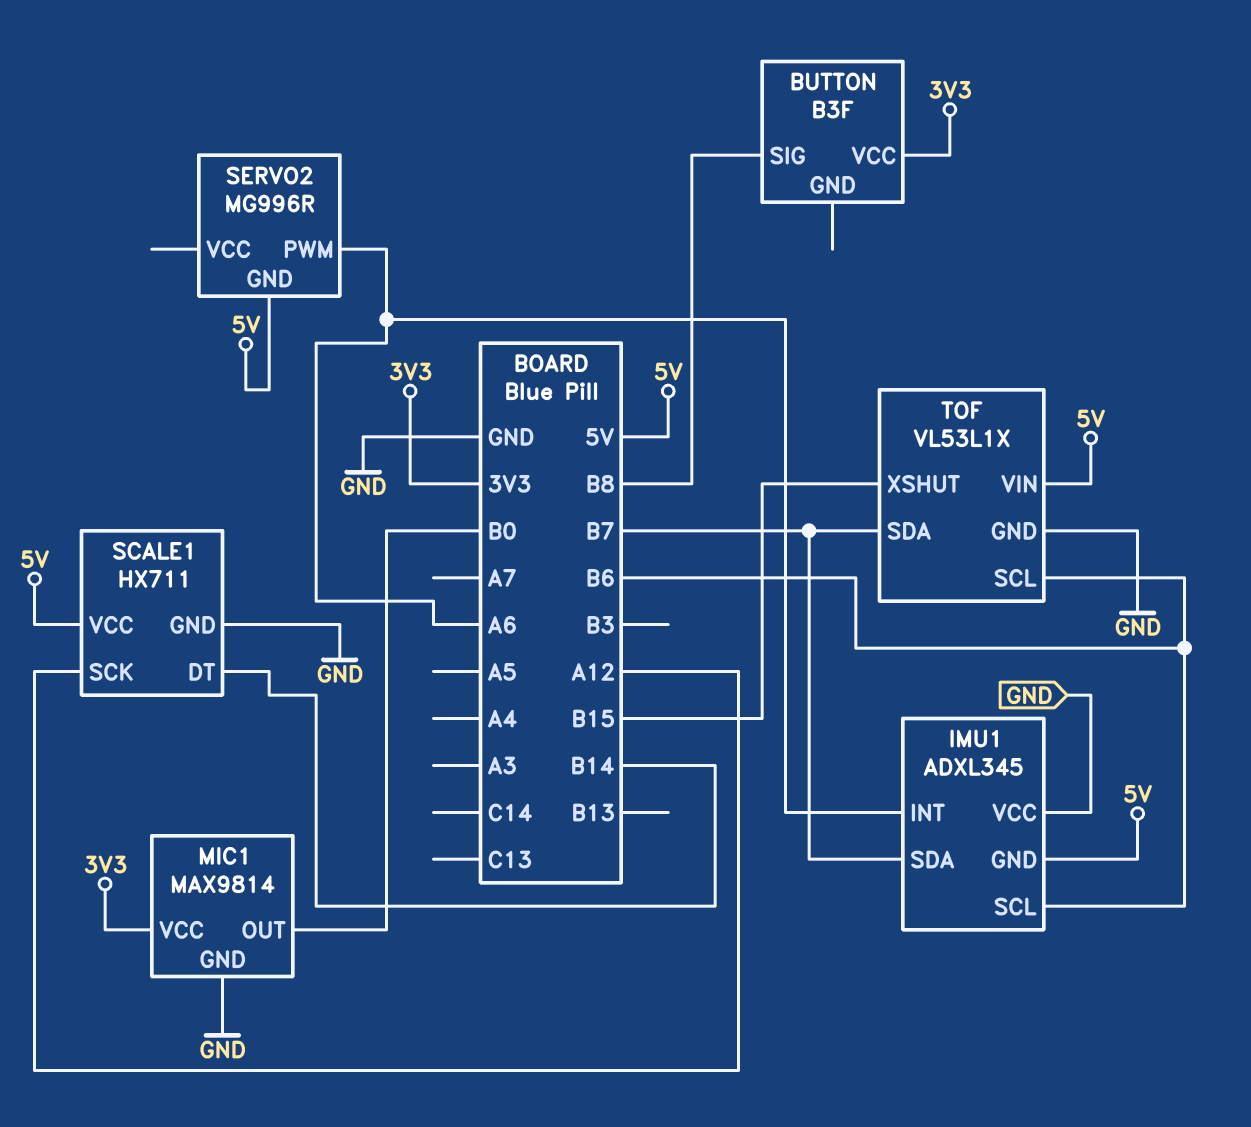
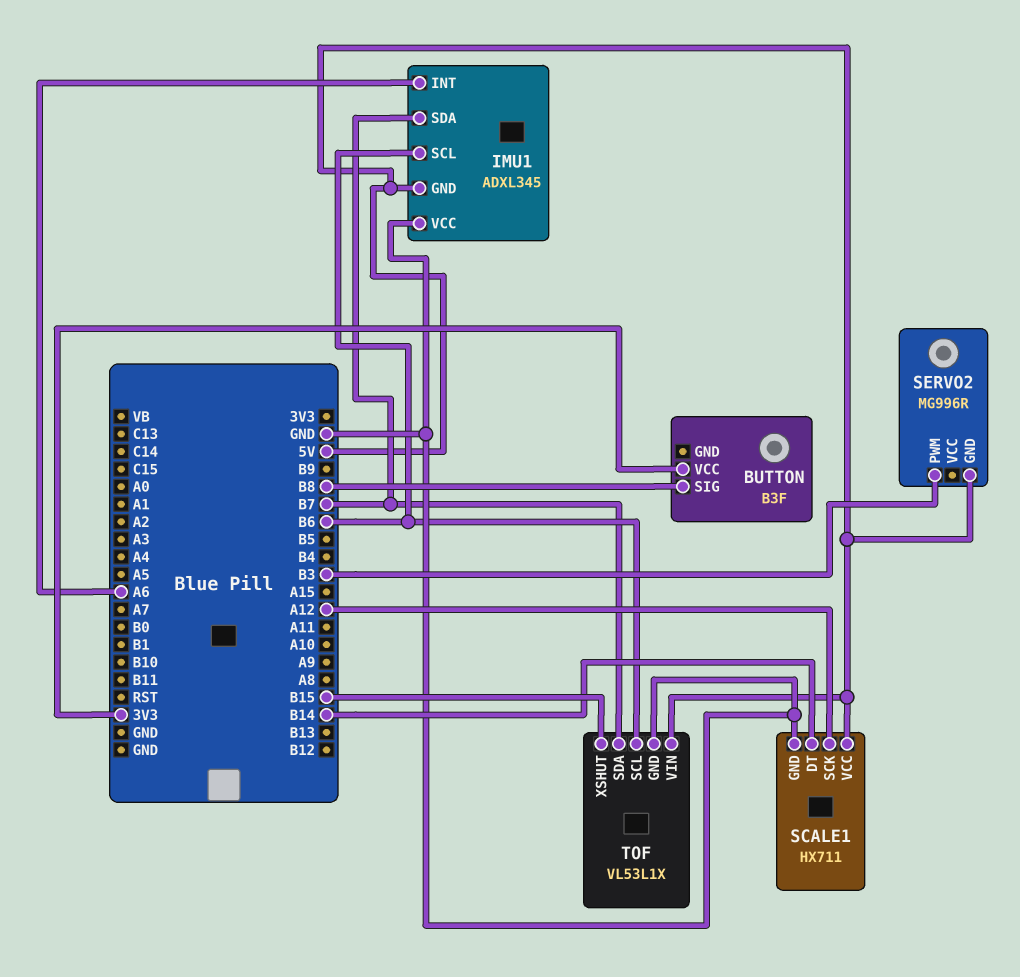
MIC1: MAX9814 -> none
MIC1 pin GND: GND -> none
MIC1 pin OUT: B0 -> none
MIC1 pin VCC: 3V3 -> none
SERVO2 pin PWM: A6 -> B3

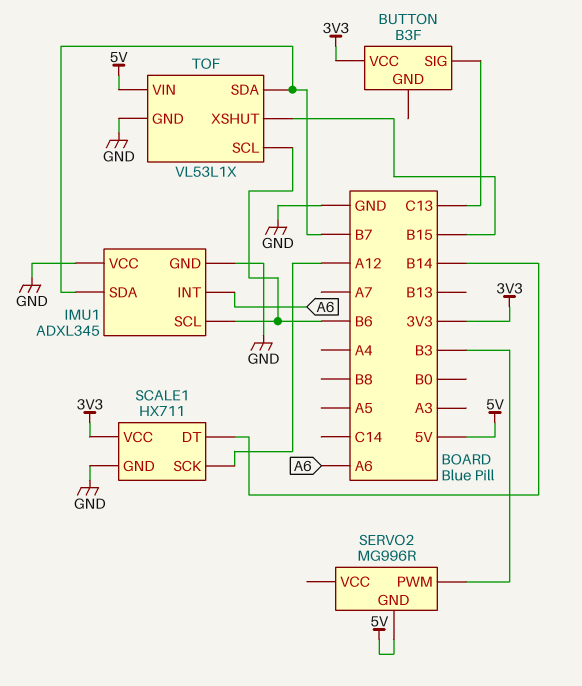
BUTTON pin SIG: B8 -> C13
IMU1 pin GND: 5V -> GND
SCALE1 pin VCC: 5V -> 3V3

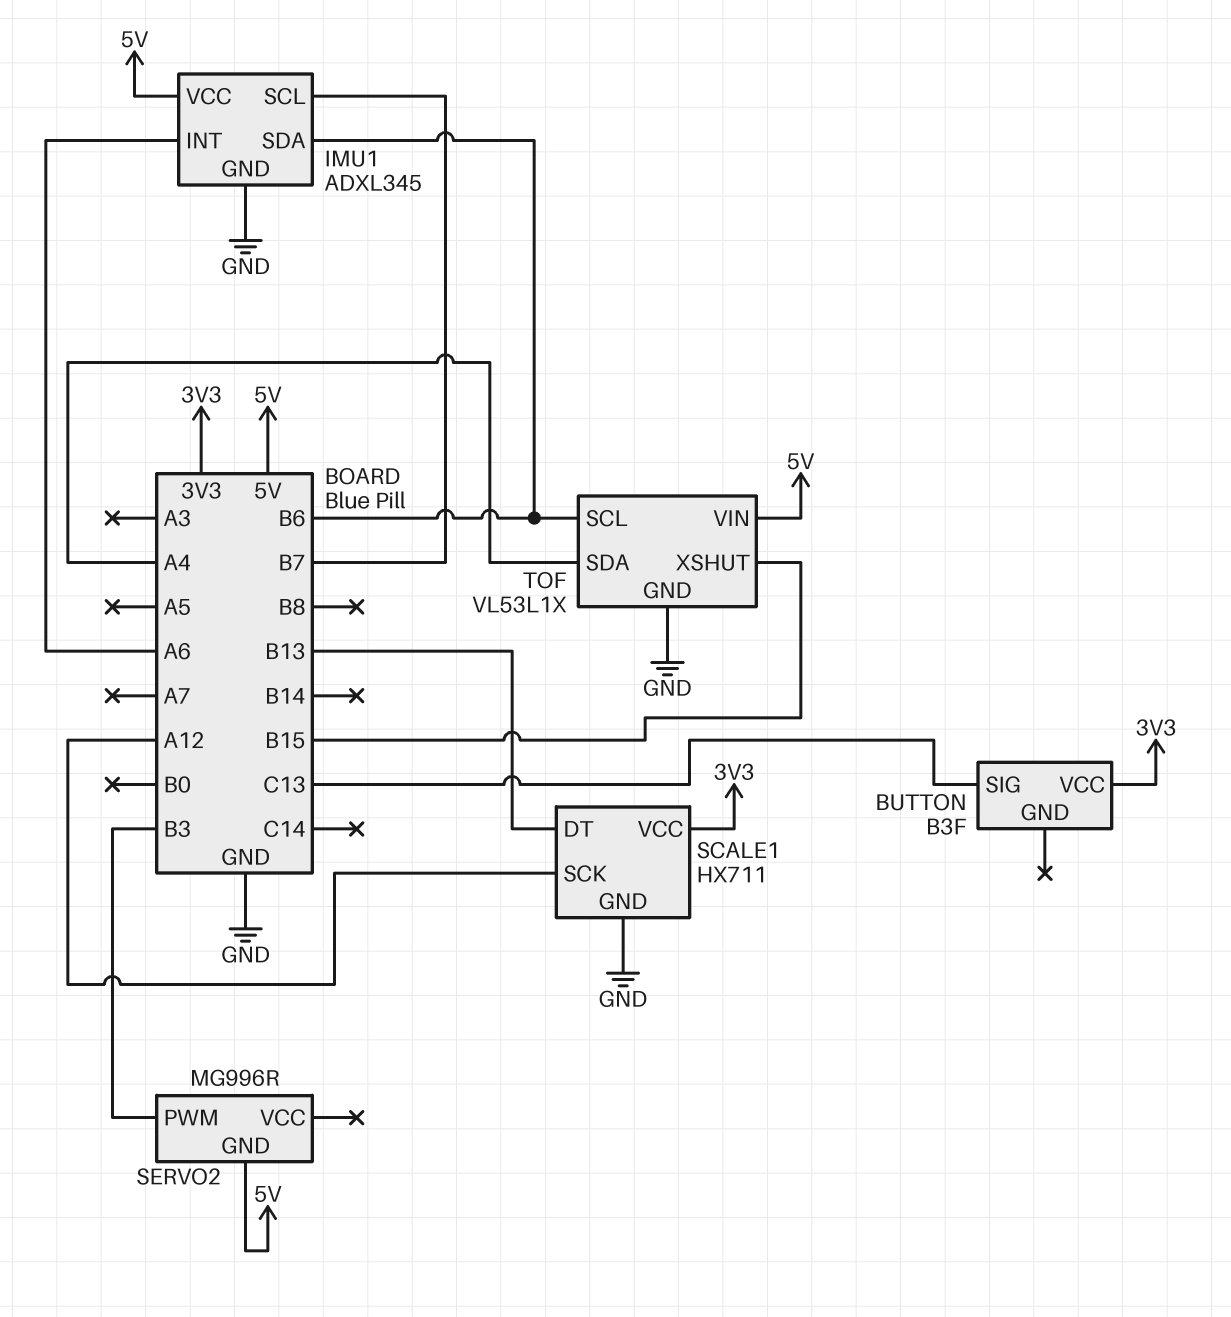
IMU1 pin SCL: B6 -> B7
IMU1 pin SDA: B7 -> B6
IMU1 pin VCC: GND -> 5V
SCALE1 pin DT: B14 -> B13
TOF pin SDA: B7 -> A4

